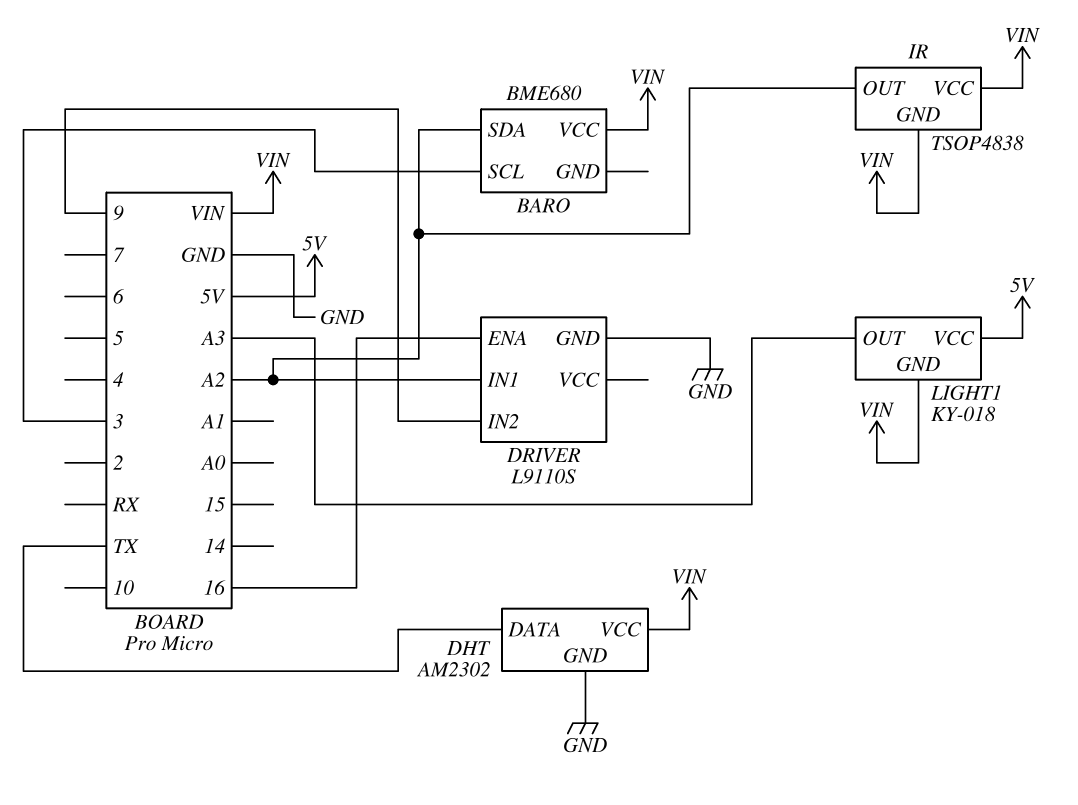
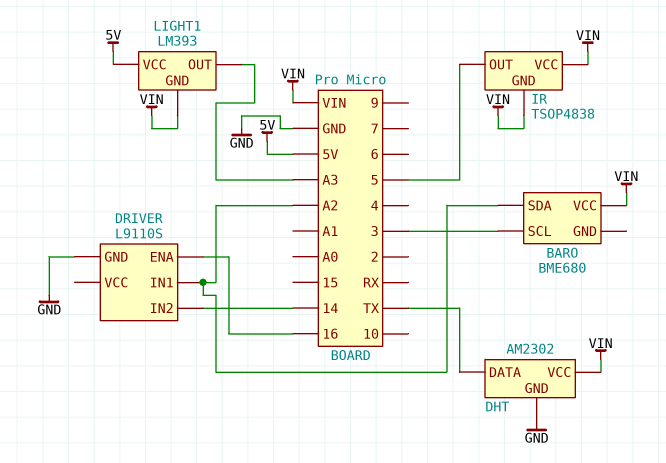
DRIVER pin IN2: 9 -> 14
IR pin OUT: A2 -> 5
LIGHT1: KY-018 -> LM393

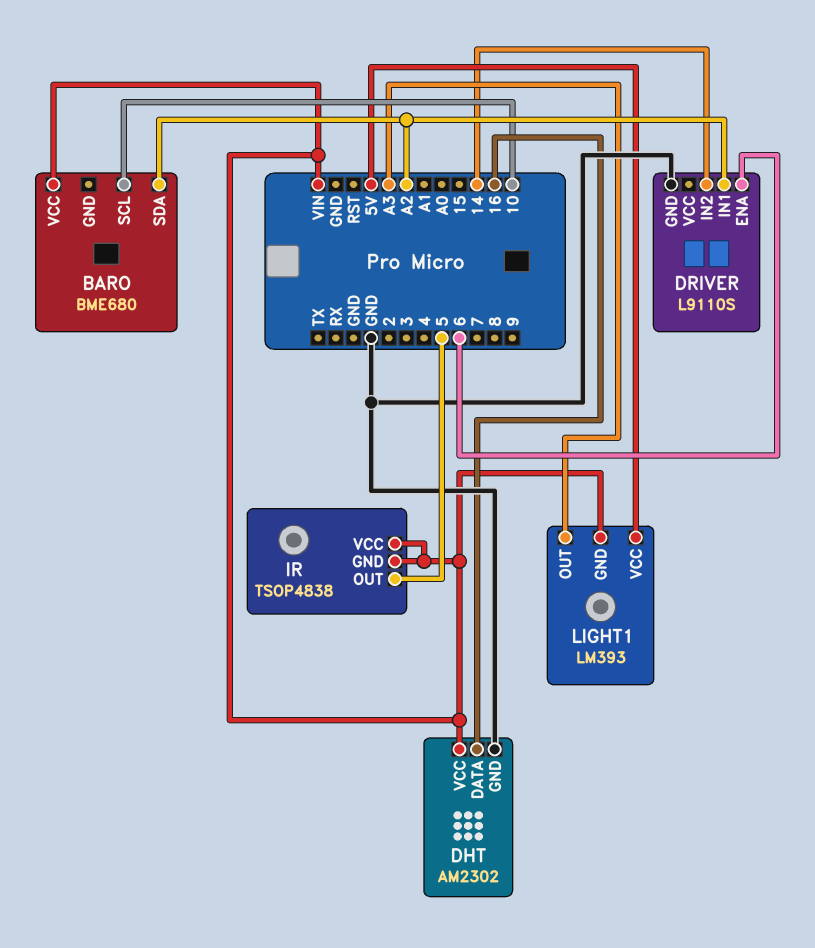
BARO pin SCL: 3 -> 10
DHT pin DATA: TX -> 16
DRIVER pin ENA: 16 -> 6

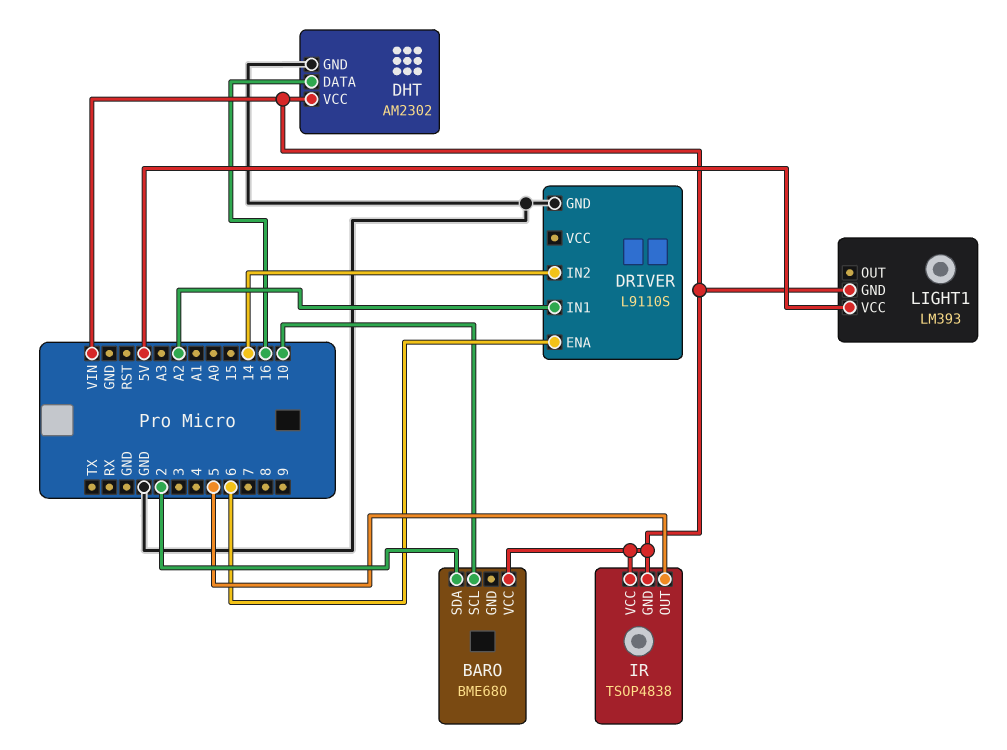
BARO pin SDA: A2 -> 2
LIGHT1 pin OUT: A3 -> none

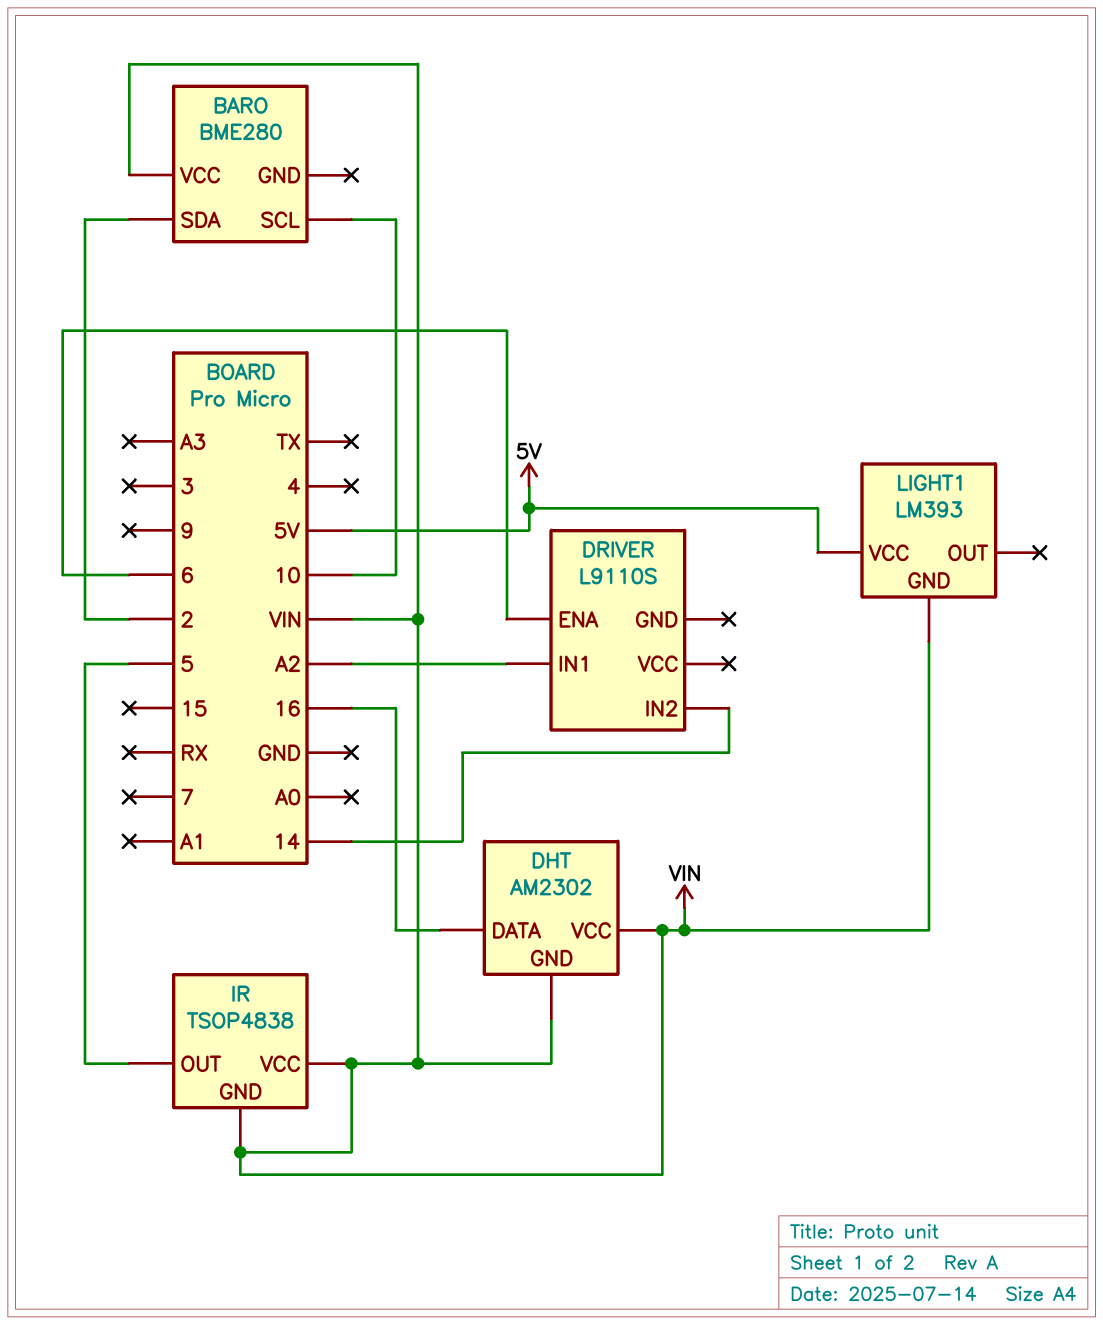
BARO: BME680 -> BME280
DHT pin GND: GND -> VIN
DRIVER pin GND: GND -> none

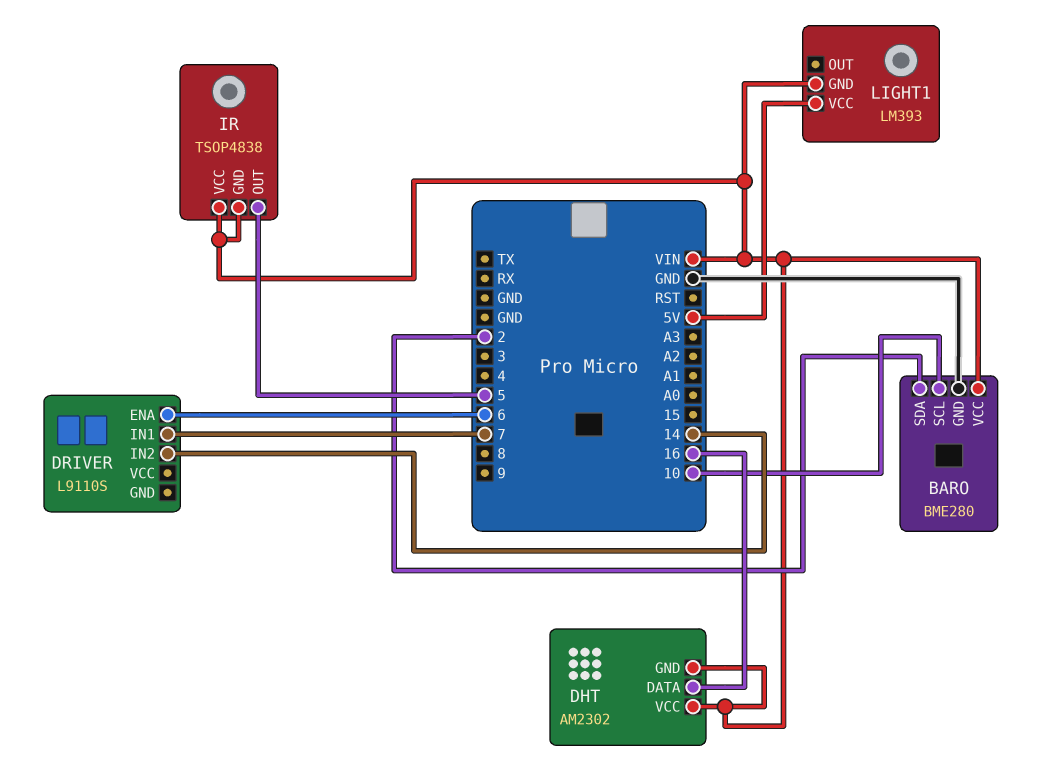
BARO pin GND: none -> GND
DRIVER pin IN1: A2 -> 7

